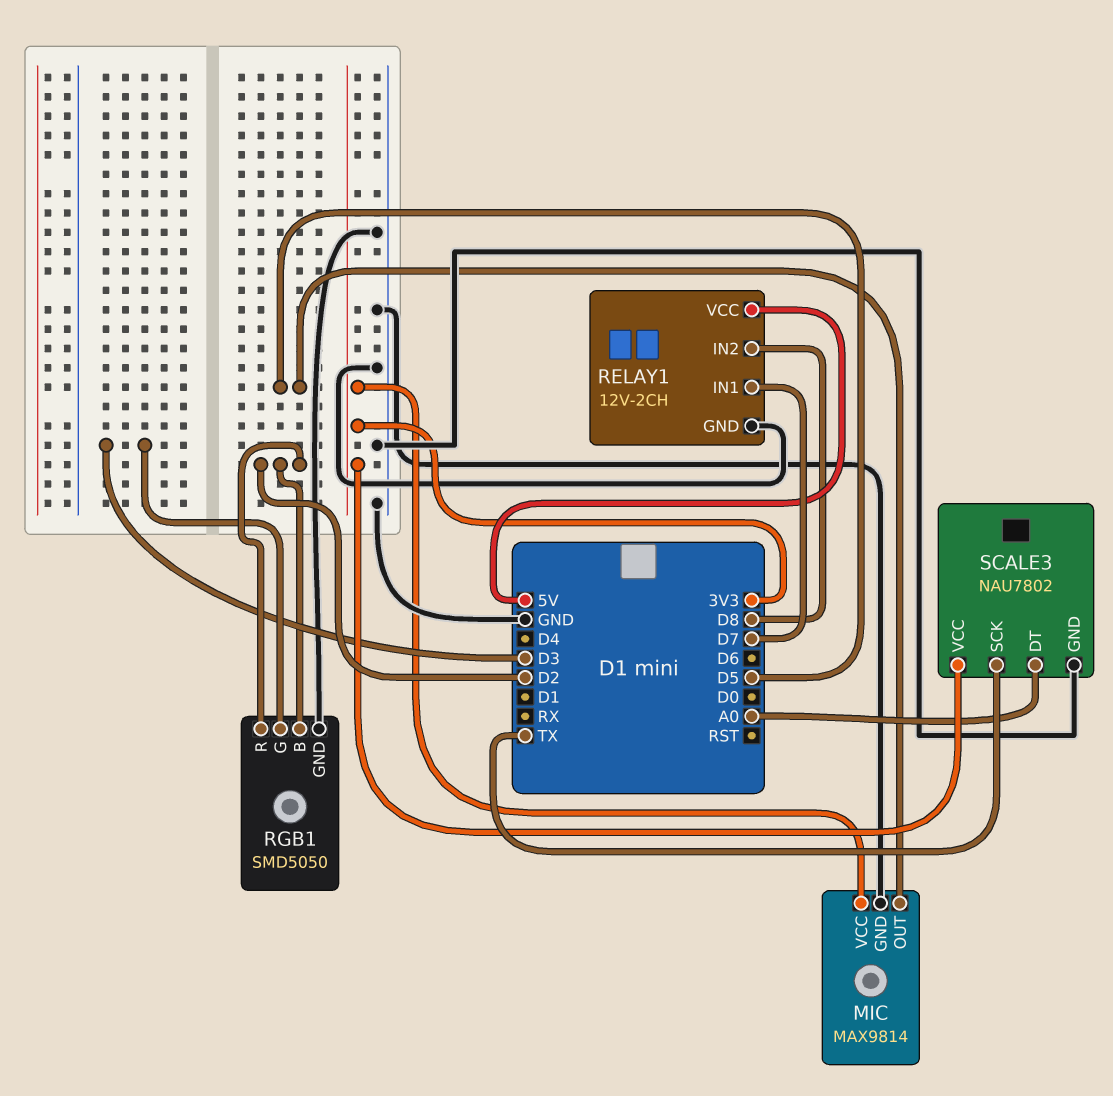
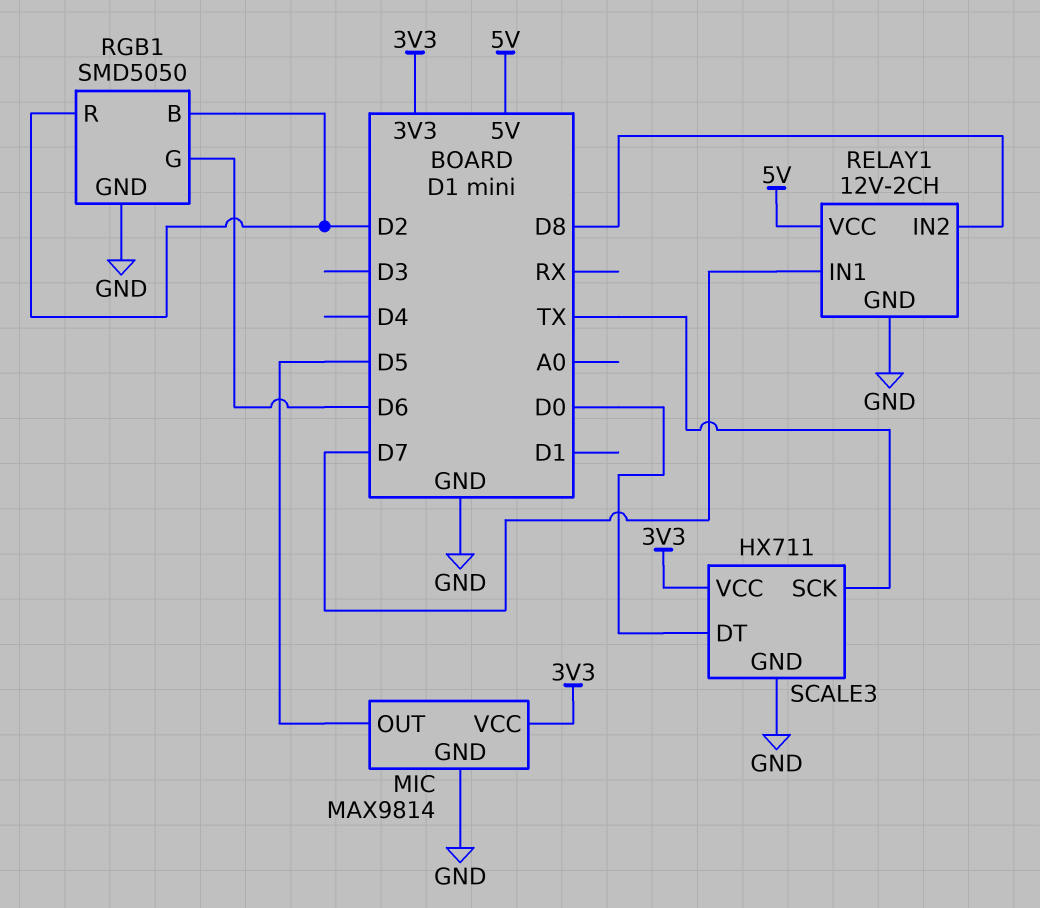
RGB1 pin G: D3 -> D6
SCALE3: NAU7802 -> HX711
SCALE3 pin DT: A0 -> D0

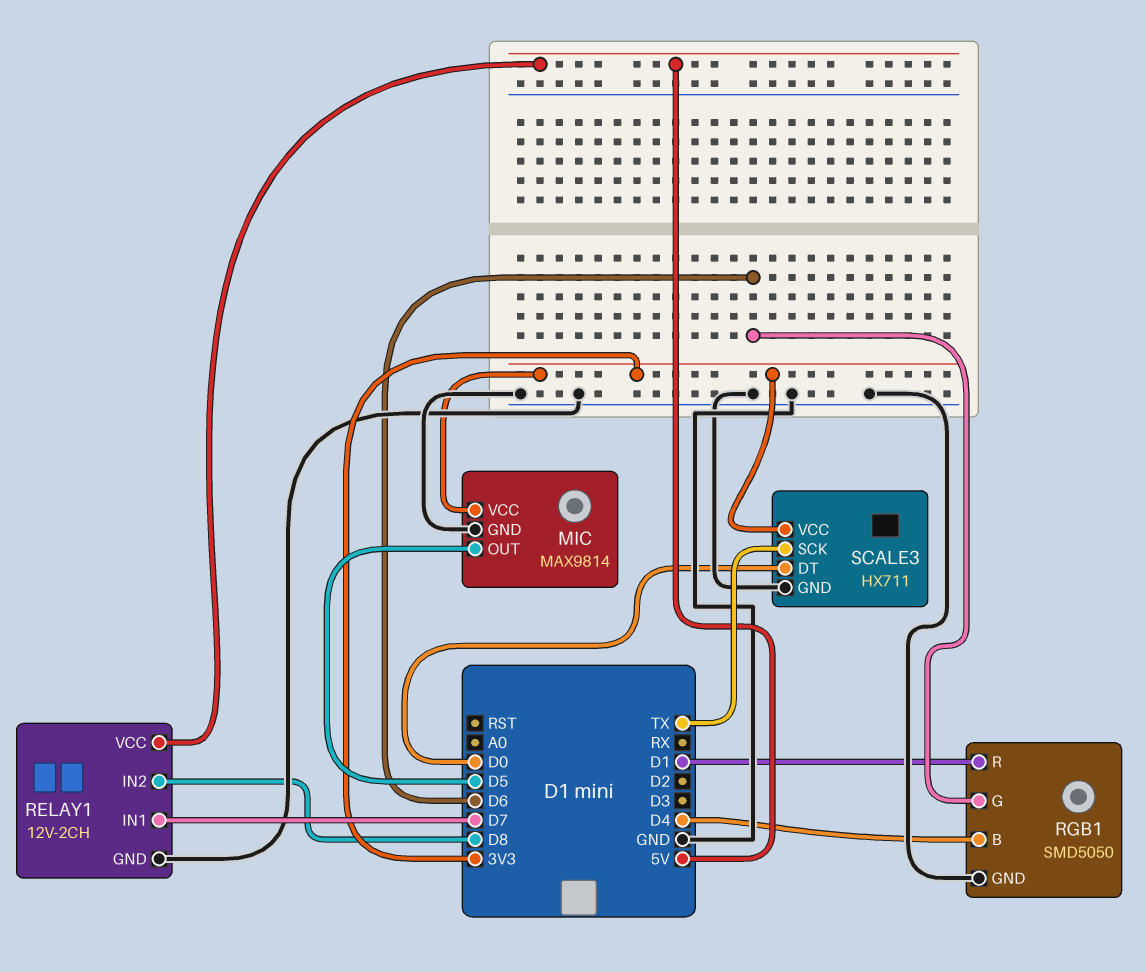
RGB1 pin B: D2 -> D4
RGB1 pin R: D2 -> D1

